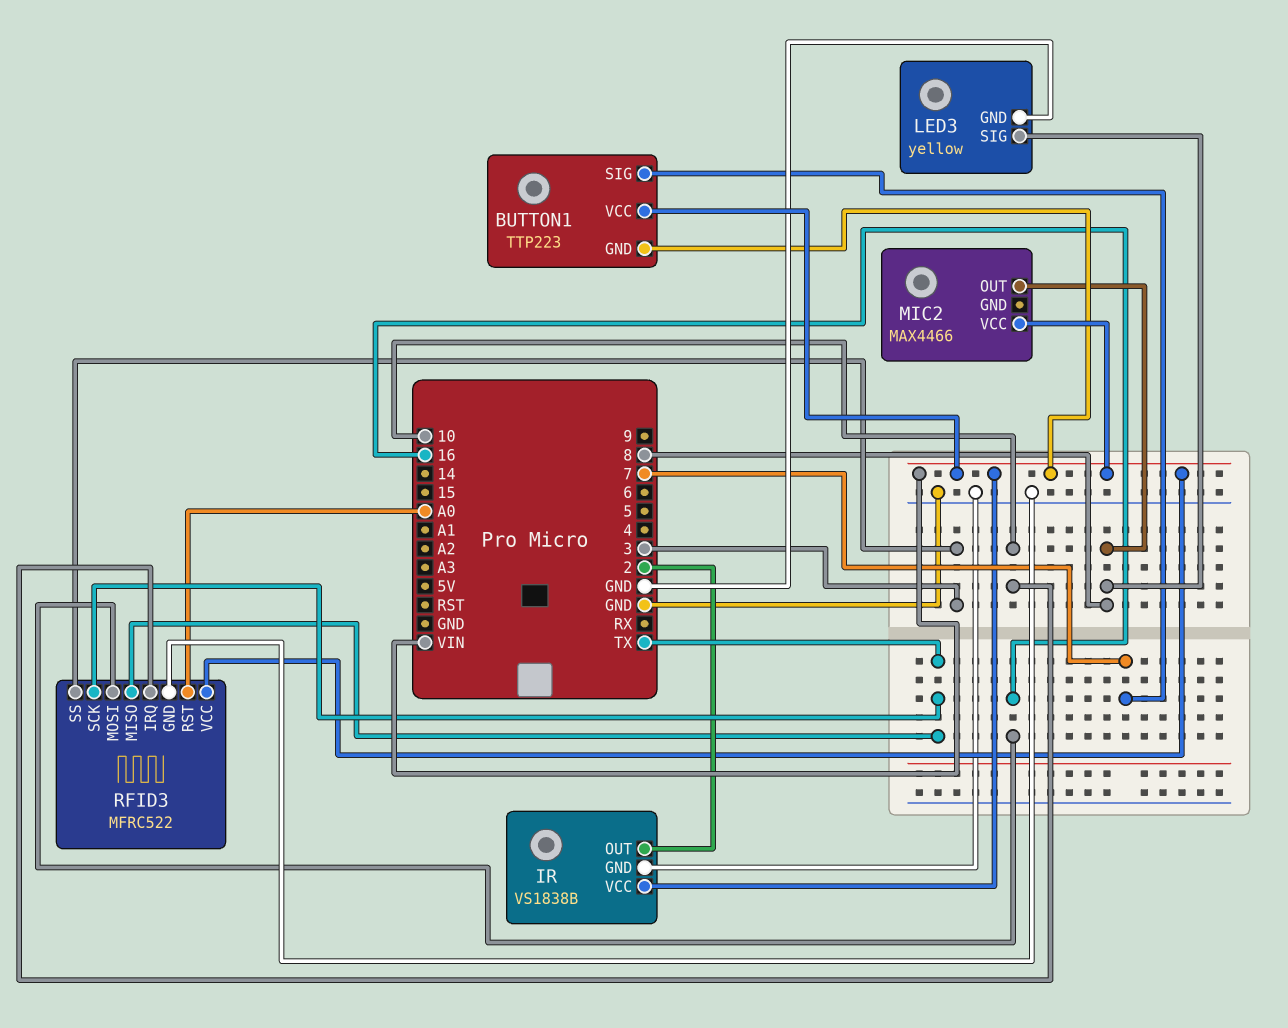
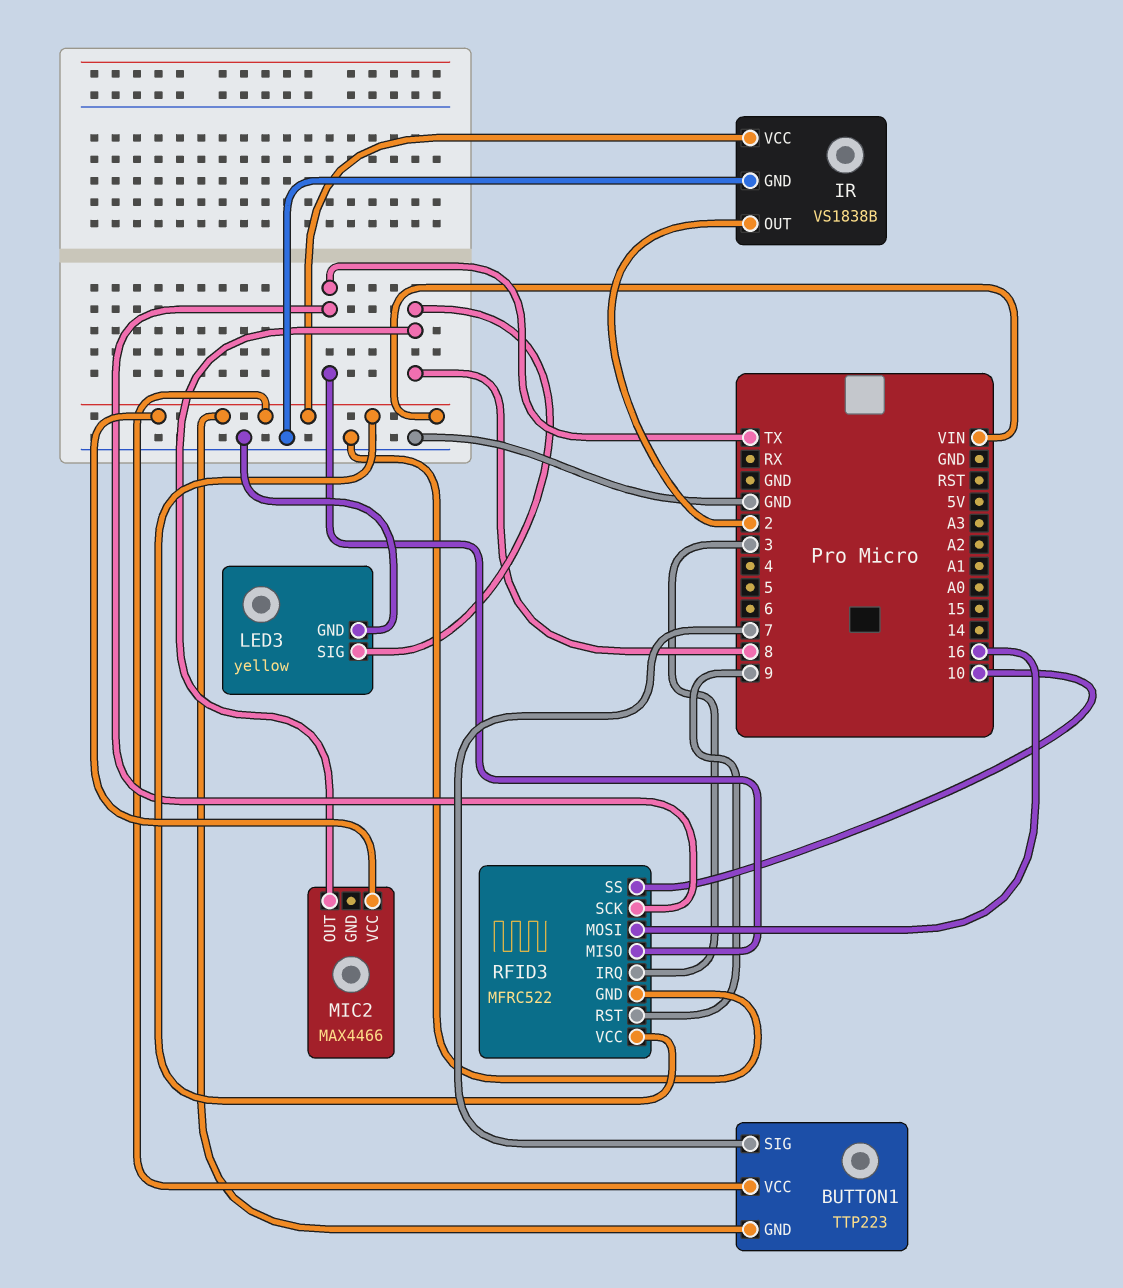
RFID3 pin IRQ: 10 -> 3
RFID3 pin RST: A0 -> 9
RFID3 pin SS: 3 -> 10

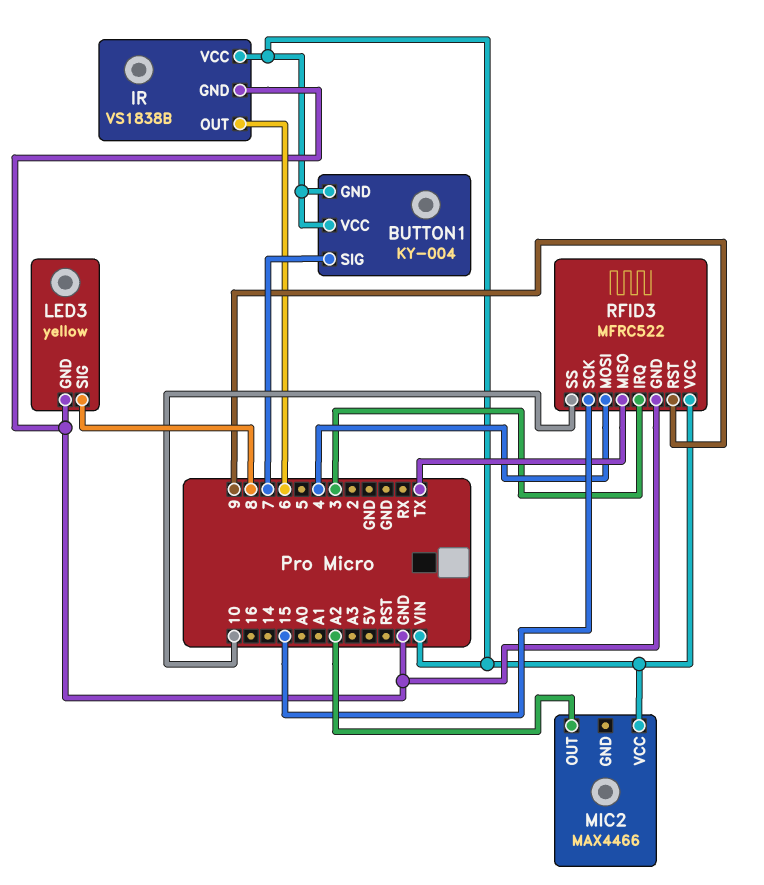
BUTTON1: TTP223 -> KY-004
IR pin OUT: 2 -> 6
MIC2 pin OUT: 8 -> A2
RFID3 pin MOSI: 16 -> 4
RFID3 pin SCK: TX -> 15

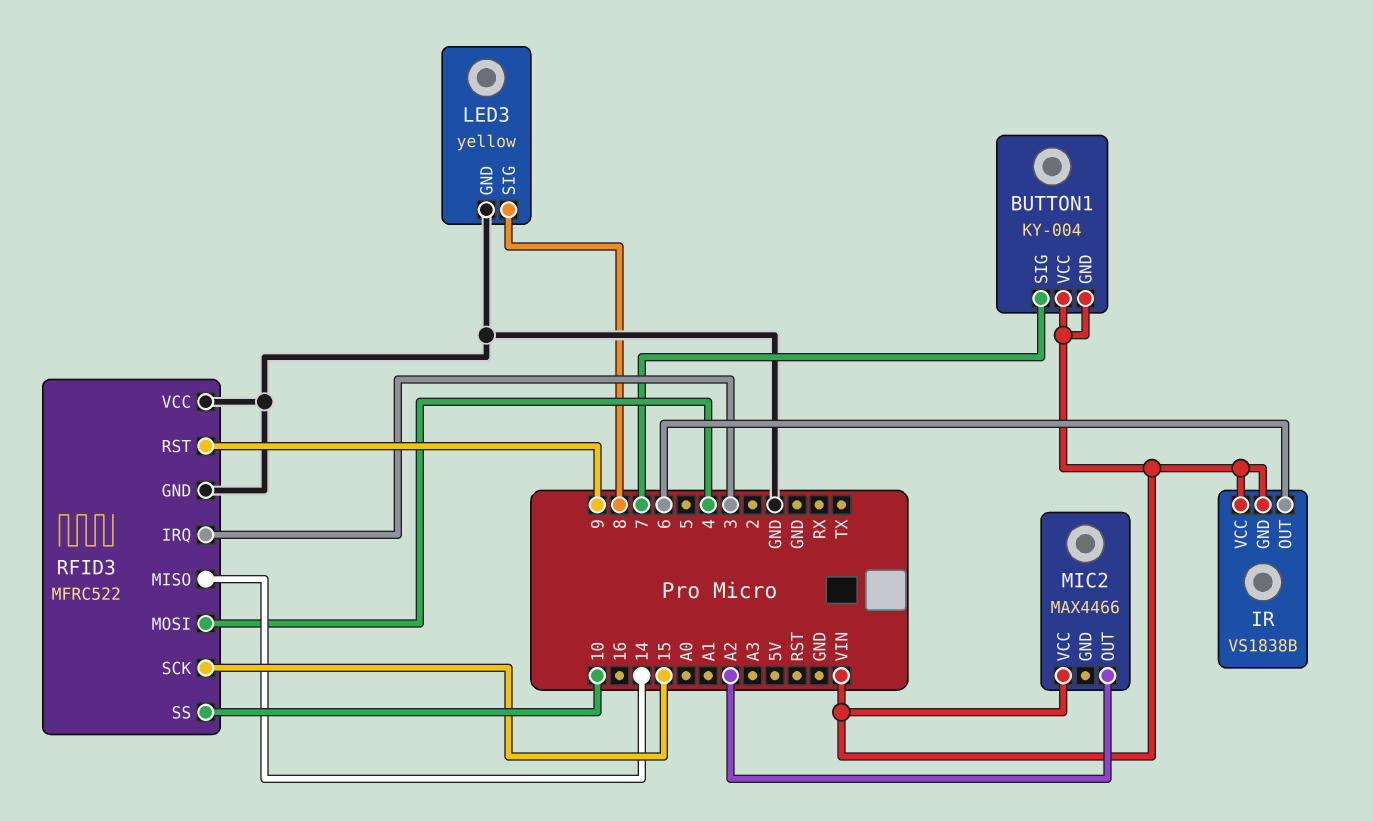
IR pin GND: GND -> VIN
RFID3 pin MISO: TX -> 14
RFID3 pin VCC: VIN -> GND

